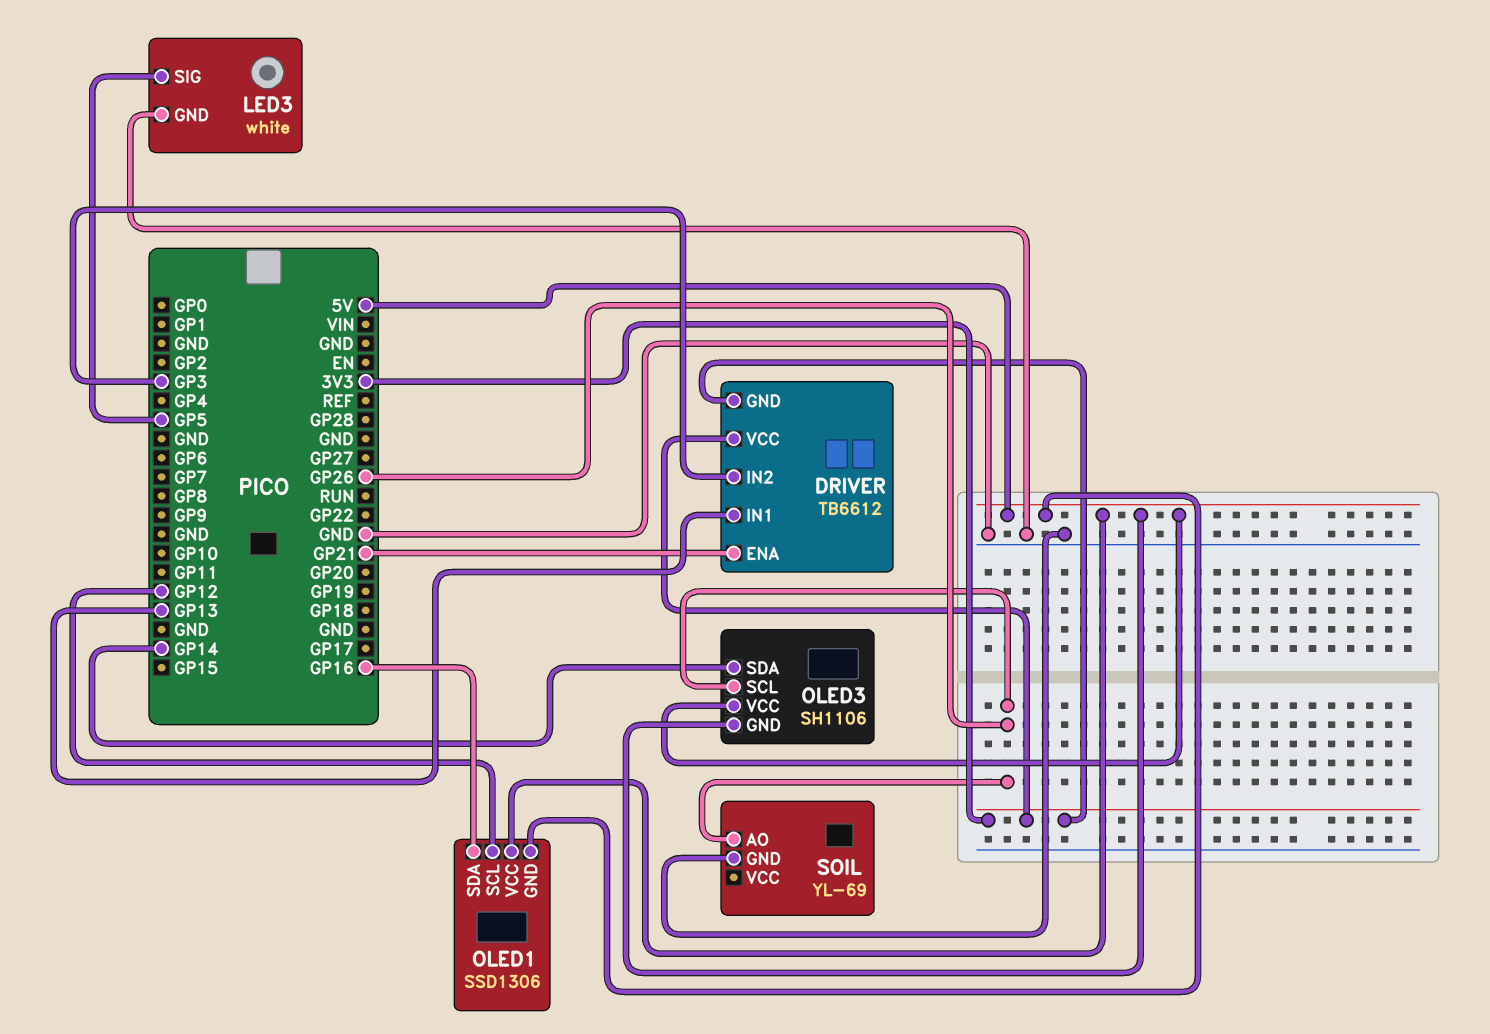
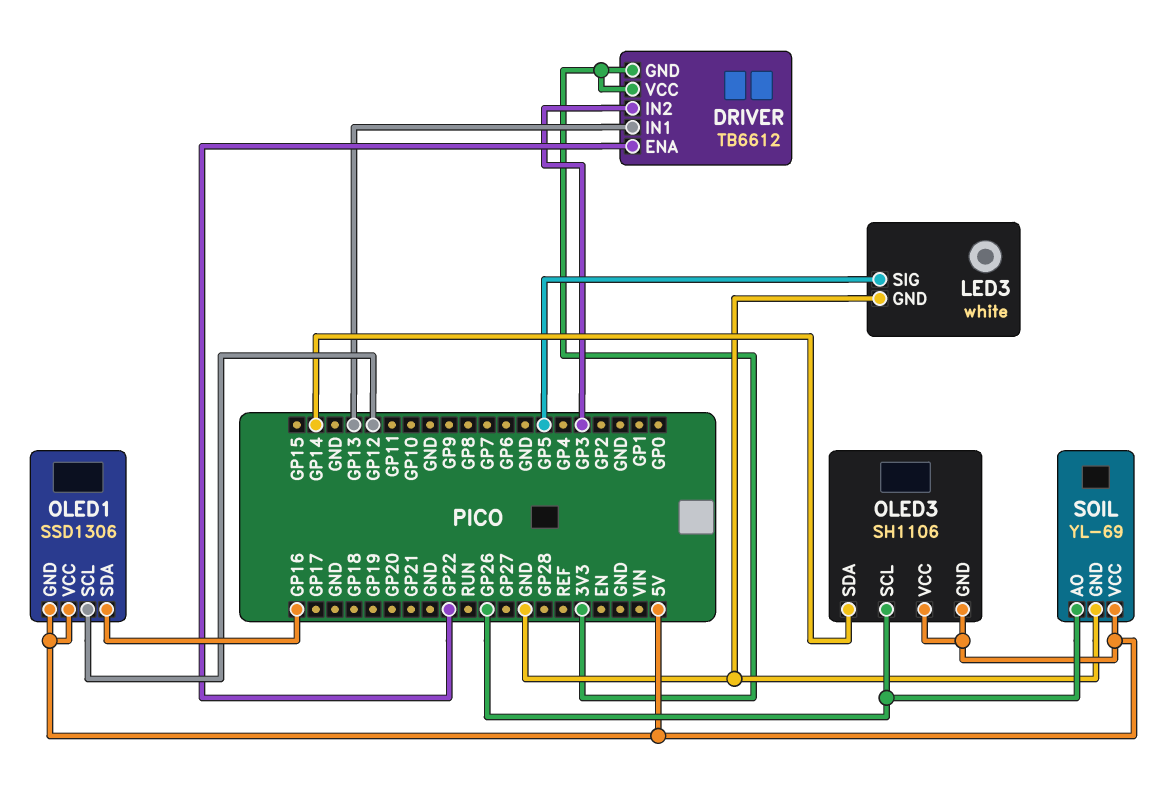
DRIVER pin ENA: GP21 -> GP22
SOIL pin VCC: none -> 5V

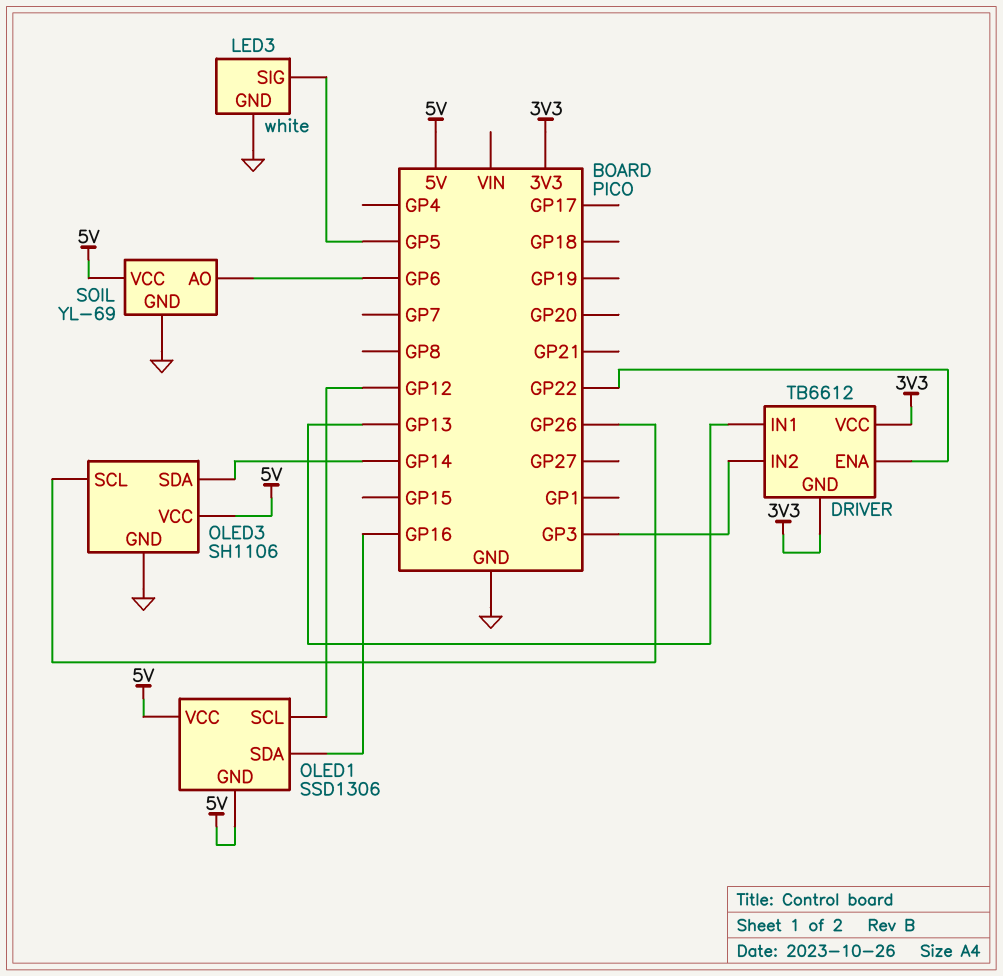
OLED3 pin GND: 5V -> GND
SOIL pin AO: GP26 -> GP6

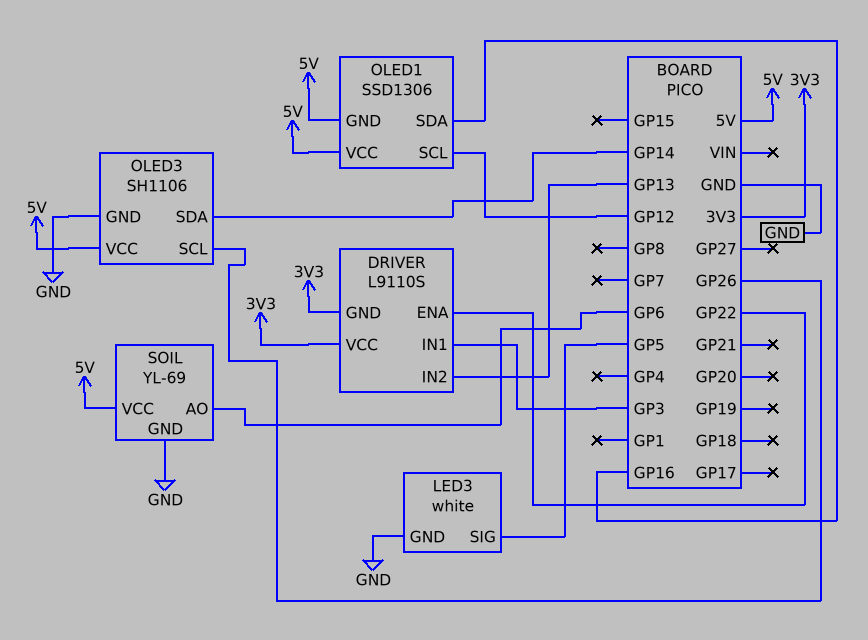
DRIVER: TB6612 -> L9110S
DRIVER pin IN1: GP13 -> GP3
DRIVER pin IN2: GP3 -> GP13

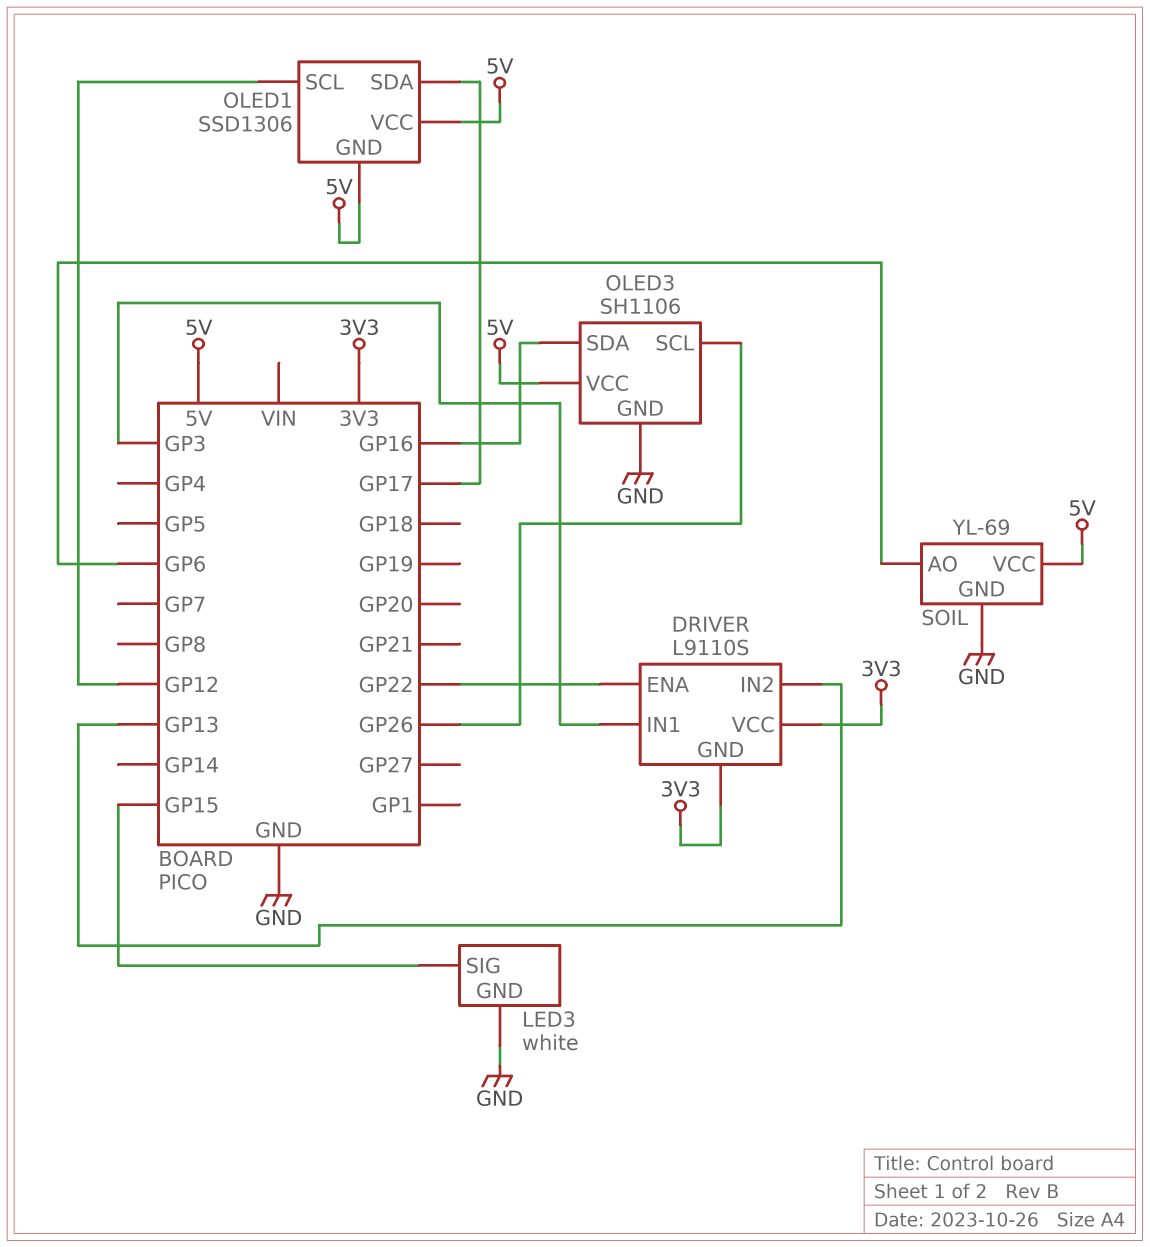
LED3 pin SIG: GP5 -> GP15
OLED1 pin SDA: GP16 -> GP17
OLED3 pin SDA: GP14 -> GP16

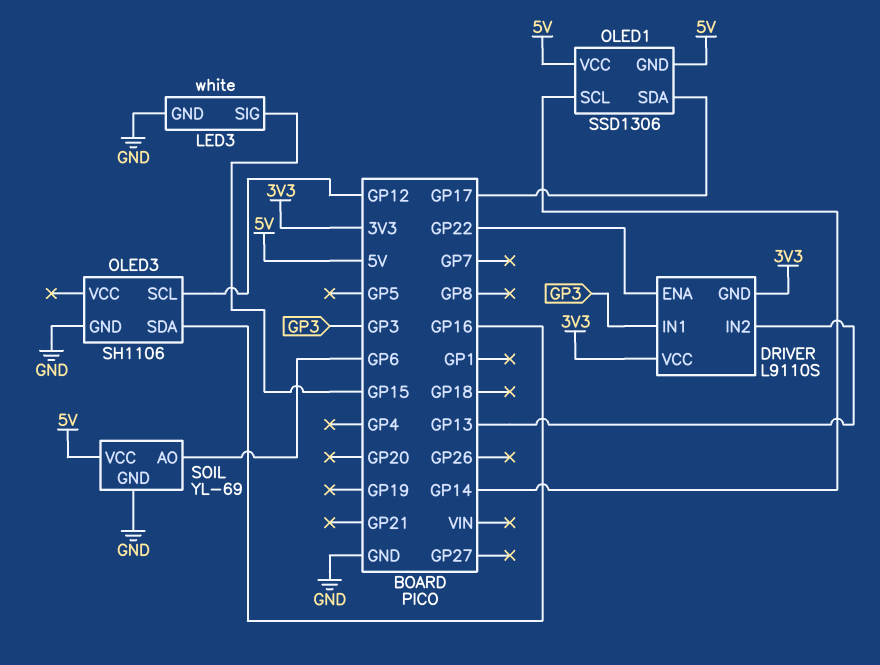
OLED1 pin SCL: GP12 -> GP14
OLED3 pin SCL: GP26 -> GP12
OLED3 pin VCC: 5V -> none

